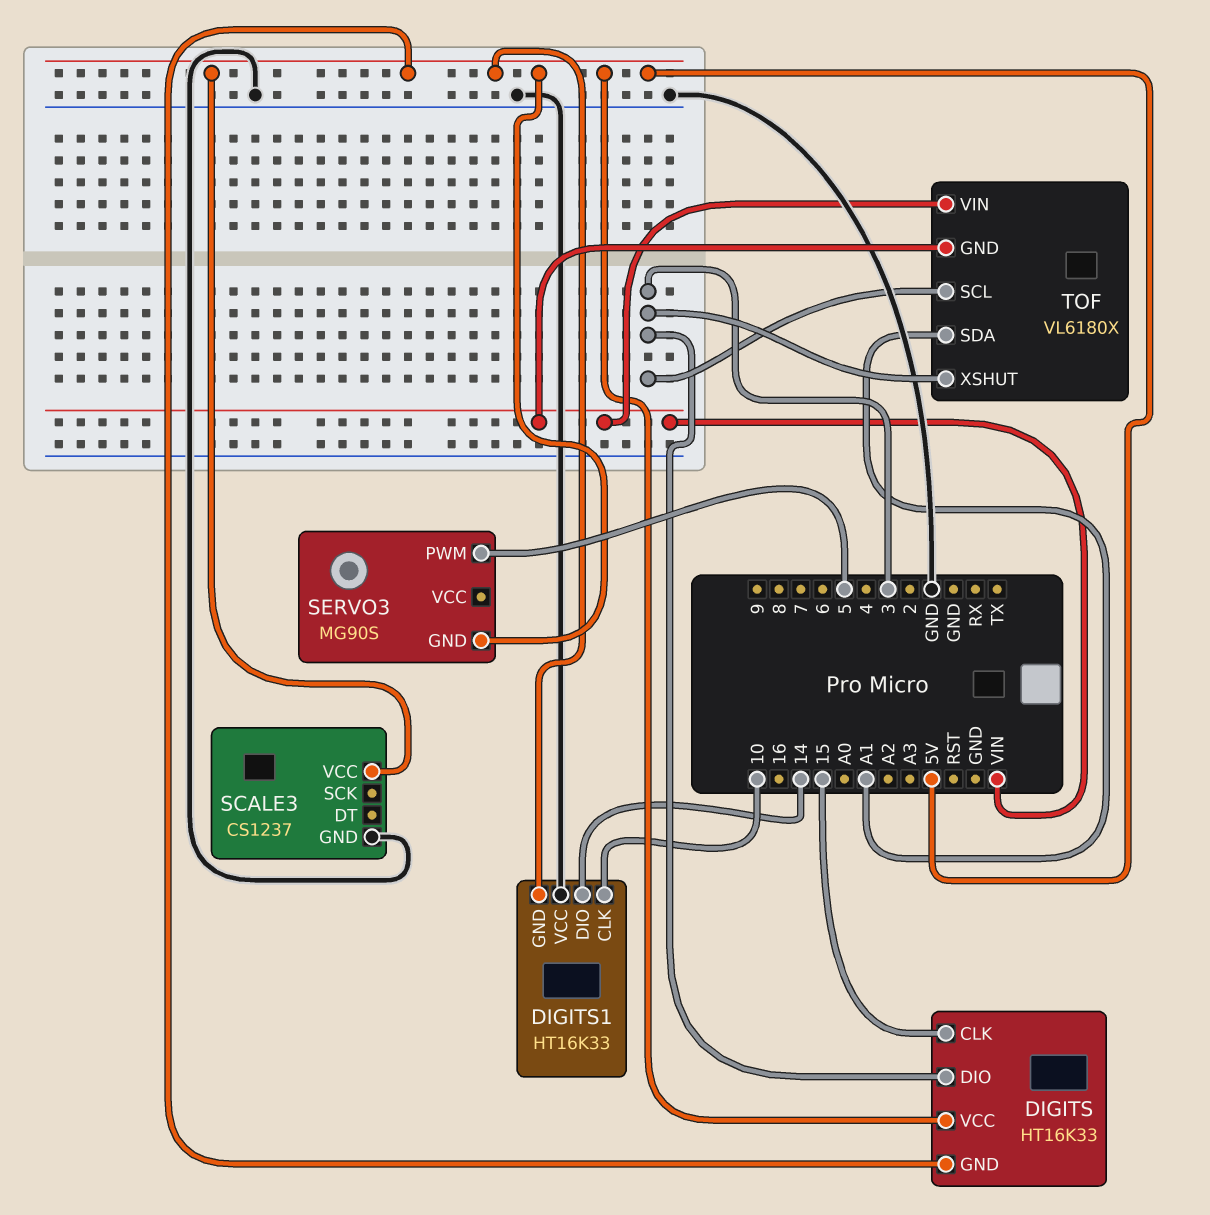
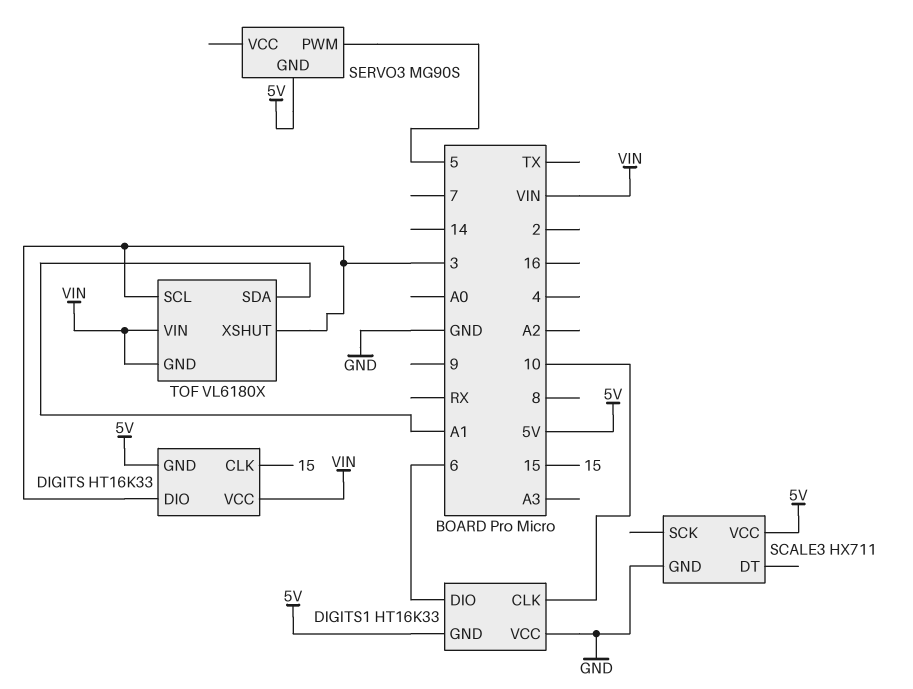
DIGITS pin VCC: 5V -> VIN
DIGITS1 pin DIO: 14 -> 6
SCALE3: CS1237 -> HX711

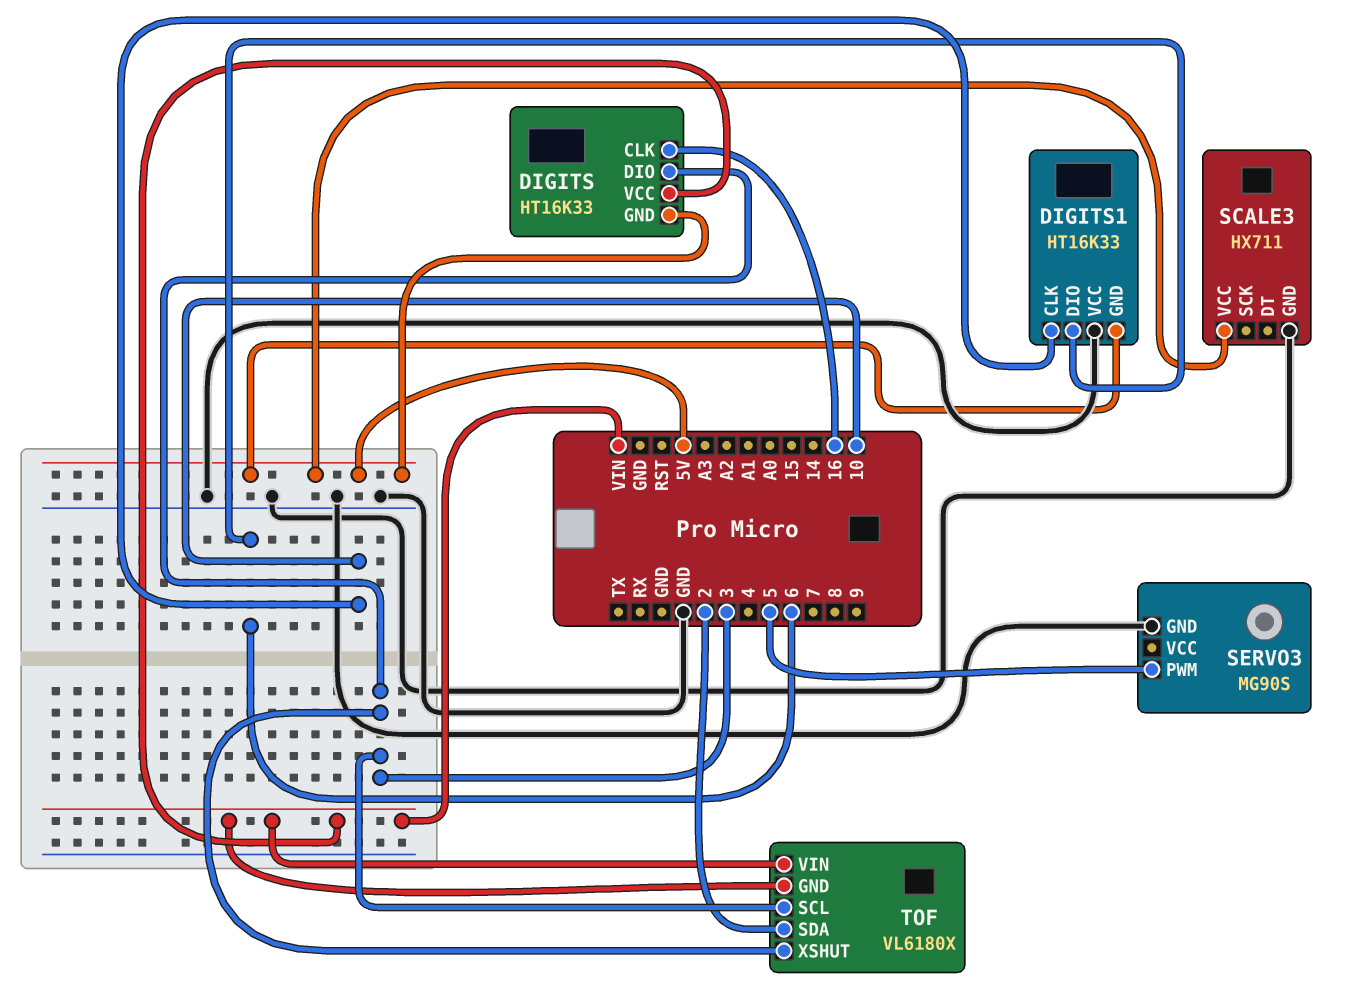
DIGITS pin CLK: 15 -> 16
SERVO3 pin GND: 5V -> GND
TOF pin SDA: A1 -> 2

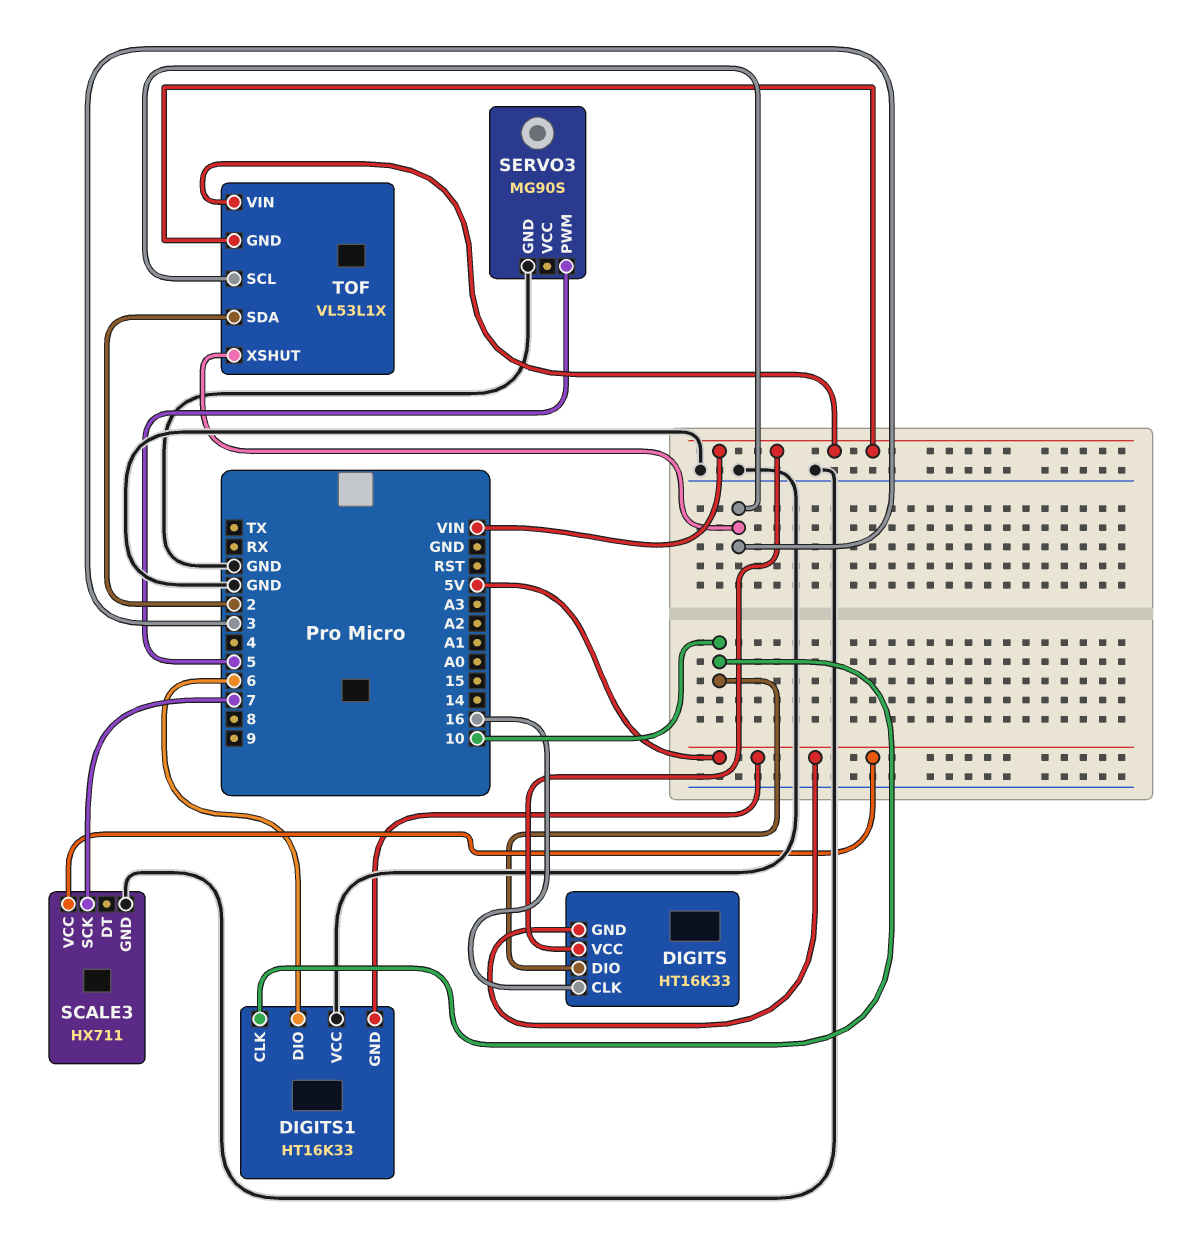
DIGITS pin DIO: 3 -> 10
SCALE3 pin SCK: none -> 7
TOF: VL6180X -> VL53L1X

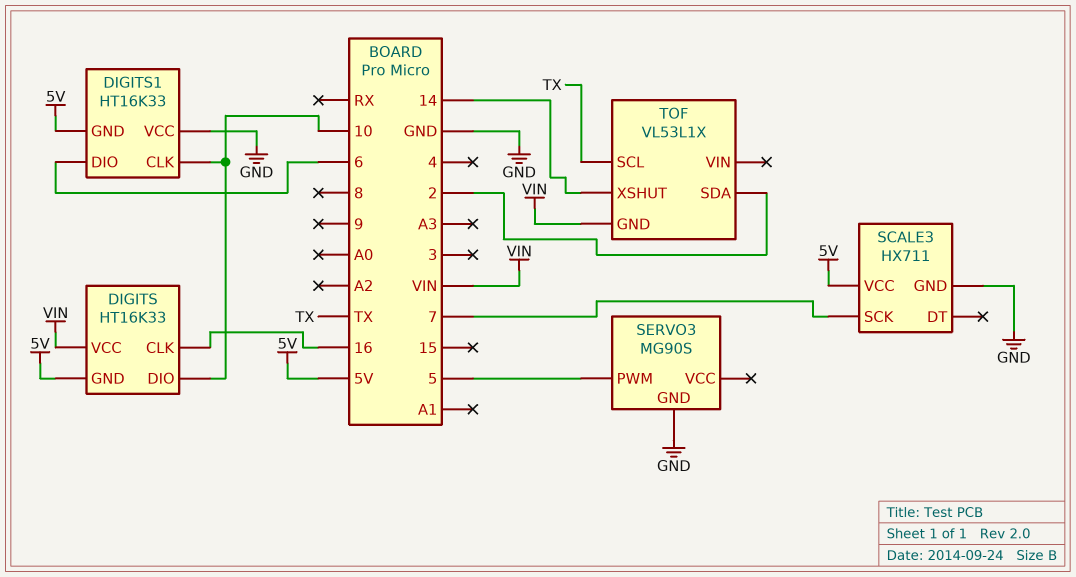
TOF pin SCL: 3 -> TX
TOF pin VIN: VIN -> none
TOF pin XSHUT: 3 -> 14

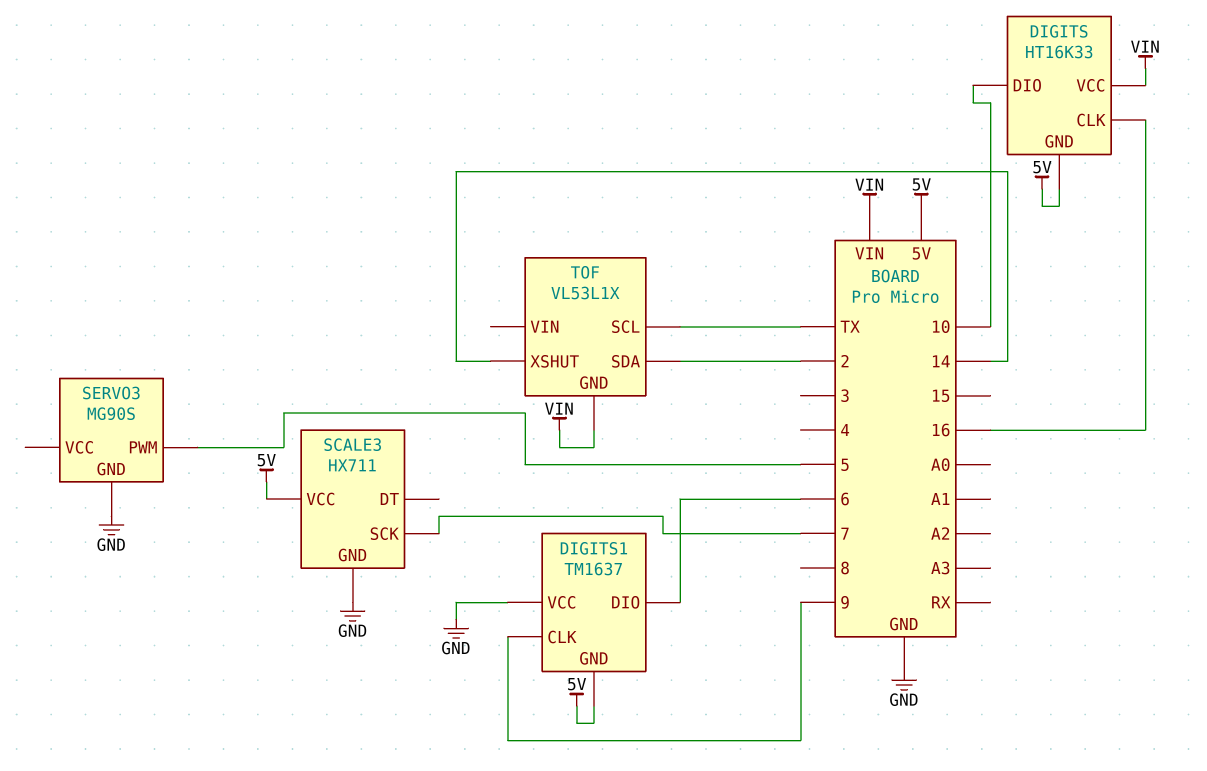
DIGITS1: HT16K33 -> TM1637
DIGITS1 pin CLK: 10 -> 9

